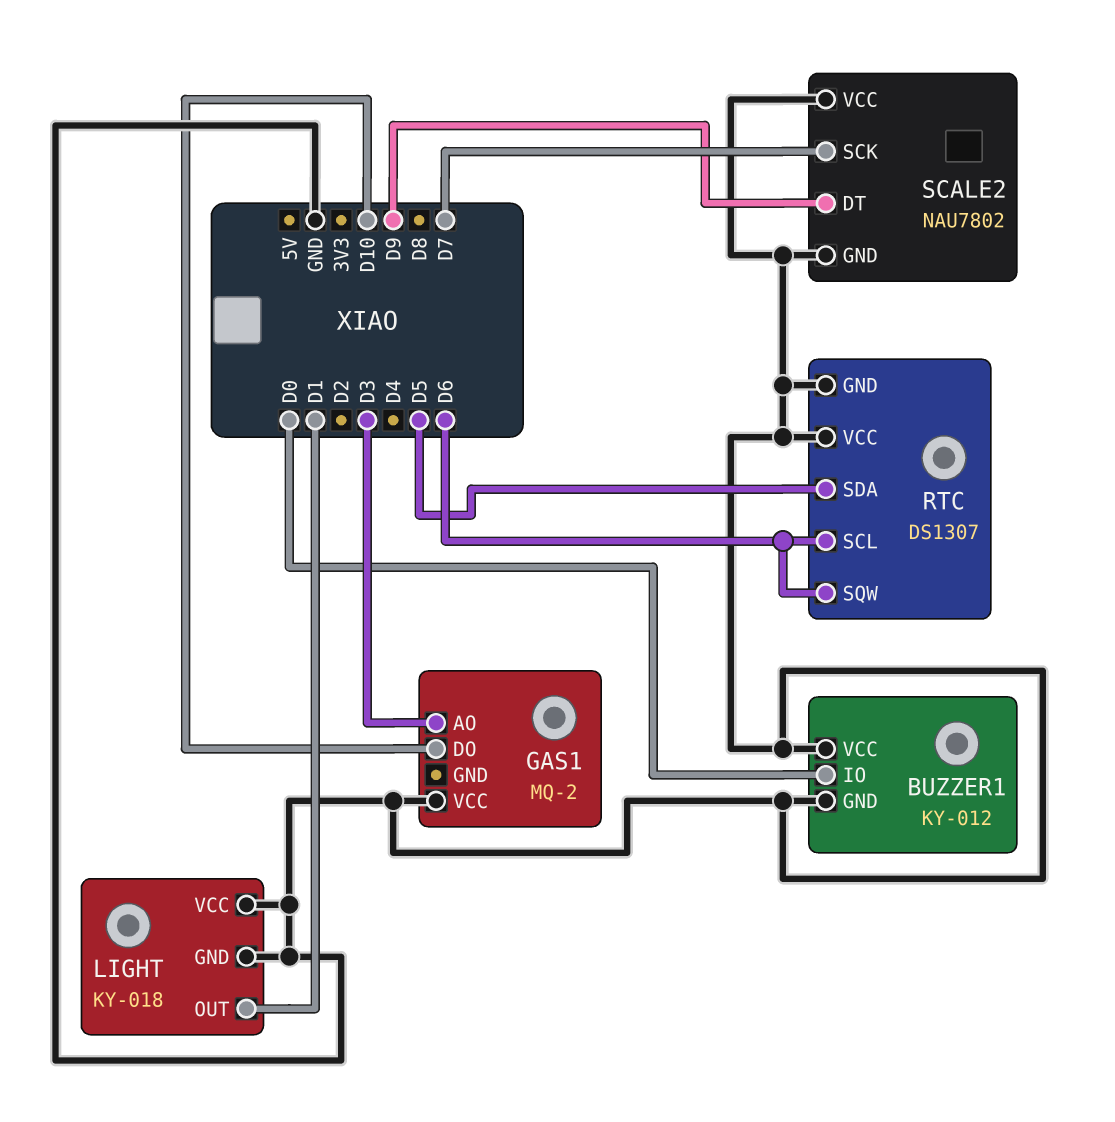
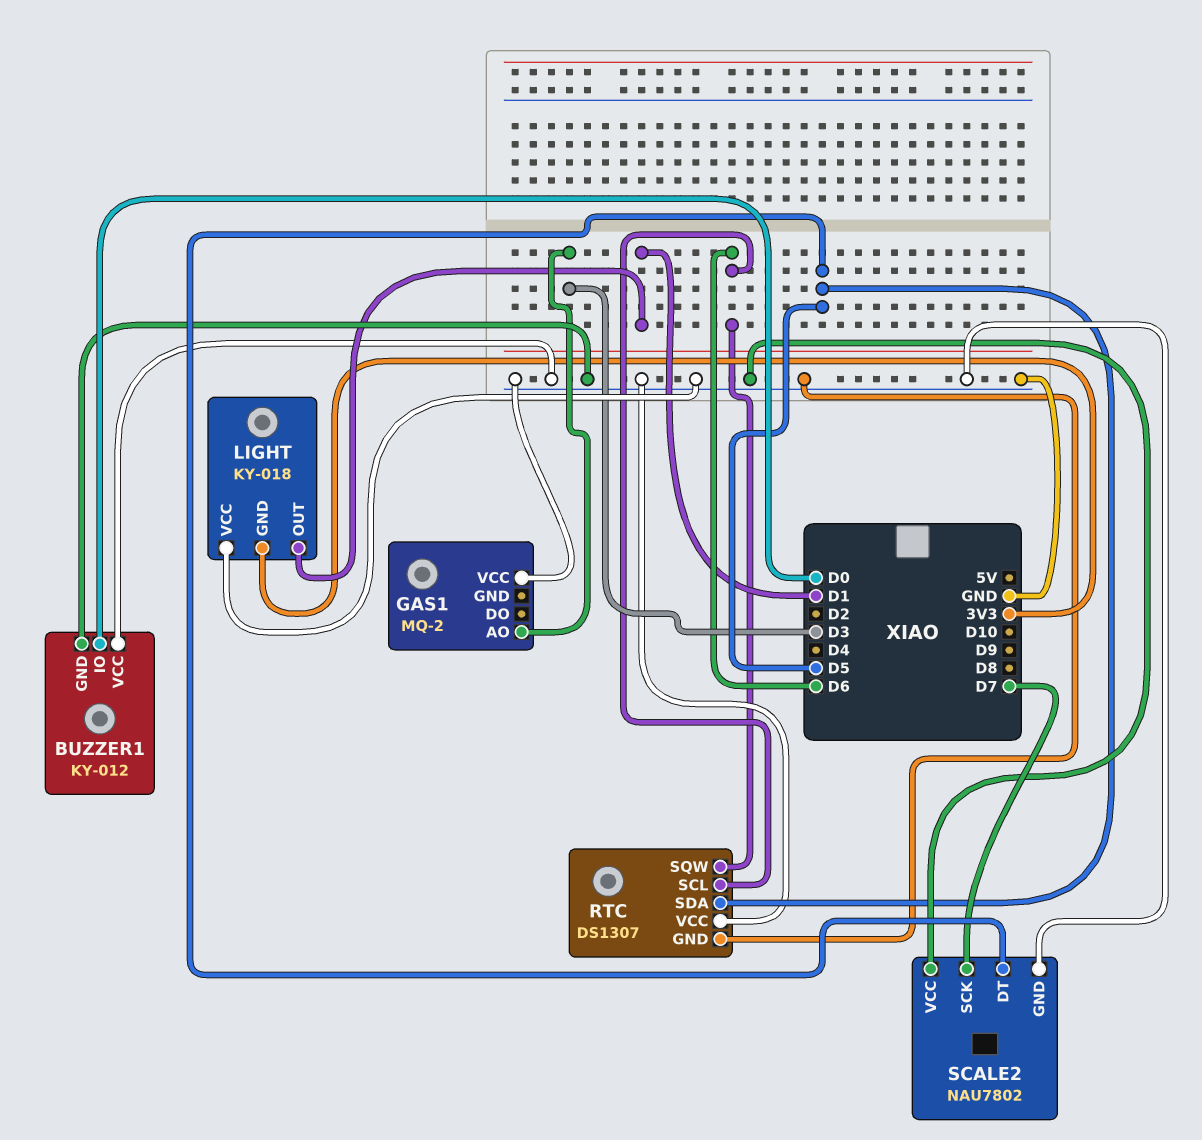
GAS1 pin DO: D10 -> none
LIGHT pin GND: GND -> 3V3
SCALE2 pin DT: D9 -> D5

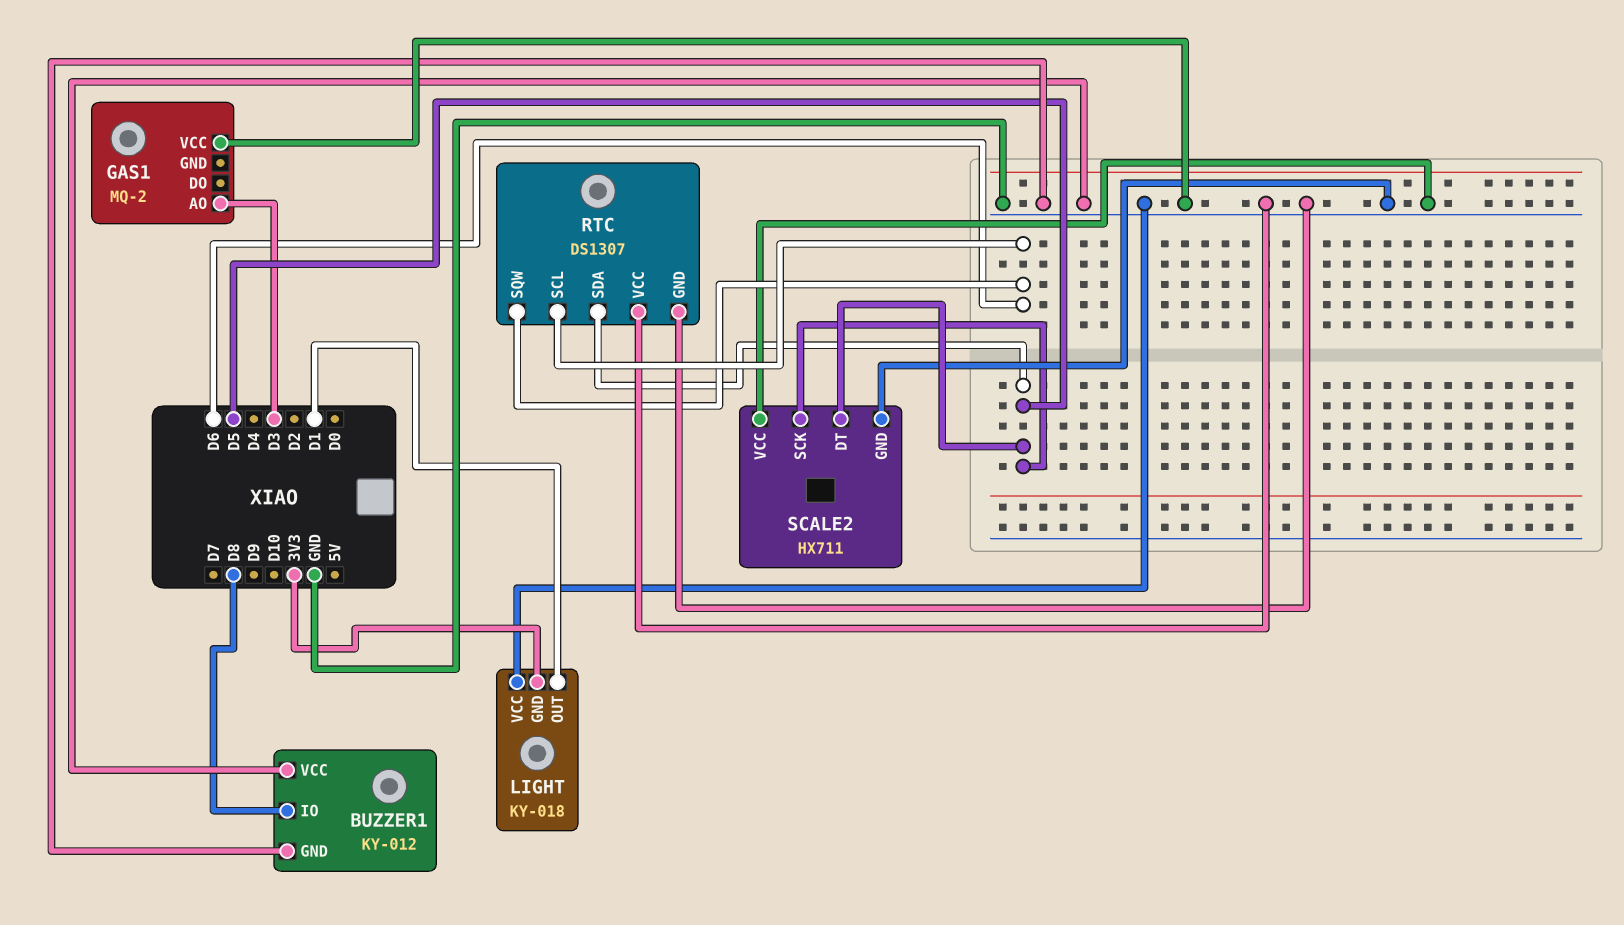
BUZZER1 pin IO: D0 -> D8
SCALE2: NAU7802 -> HX711
SCALE2 pin SCK: D7 -> D5

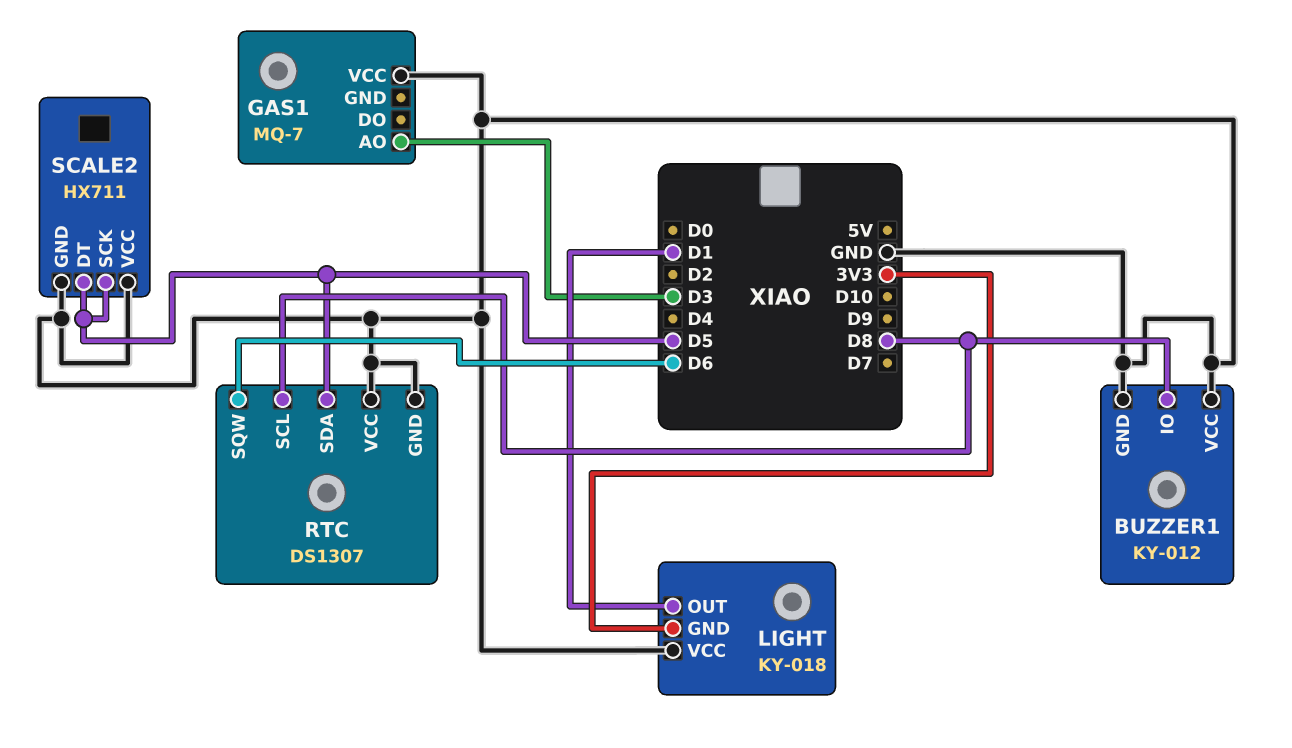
GAS1: MQ-2 -> MQ-7
RTC pin SCL: D6 -> D8

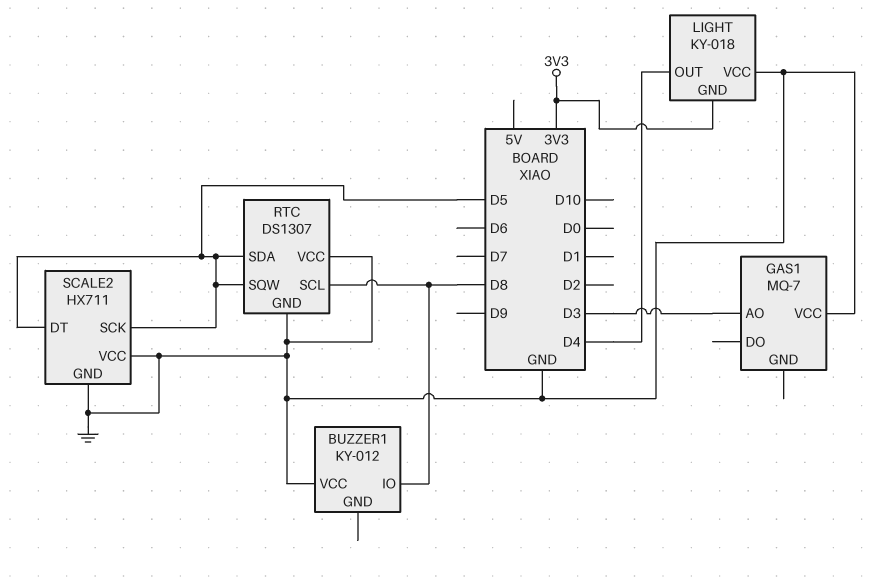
BUZZER1 pin GND: GND -> none
LIGHT pin OUT: D1 -> D4
RTC pin SQW: D6 -> D5

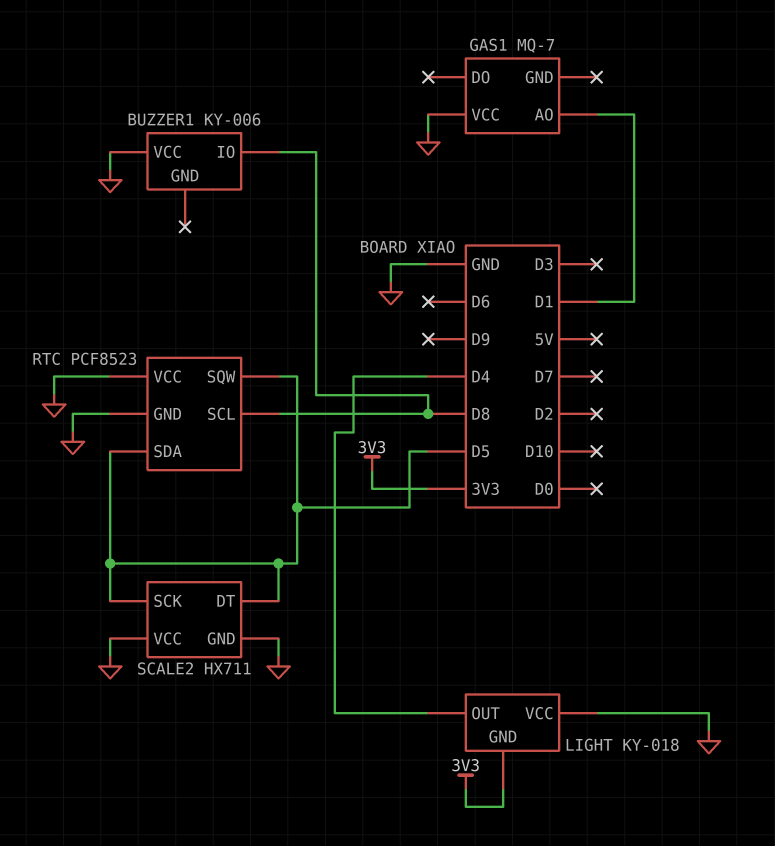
BUZZER1: KY-012 -> KY-006
GAS1 pin AO: D3 -> D1
RTC: DS1307 -> PCF8523

